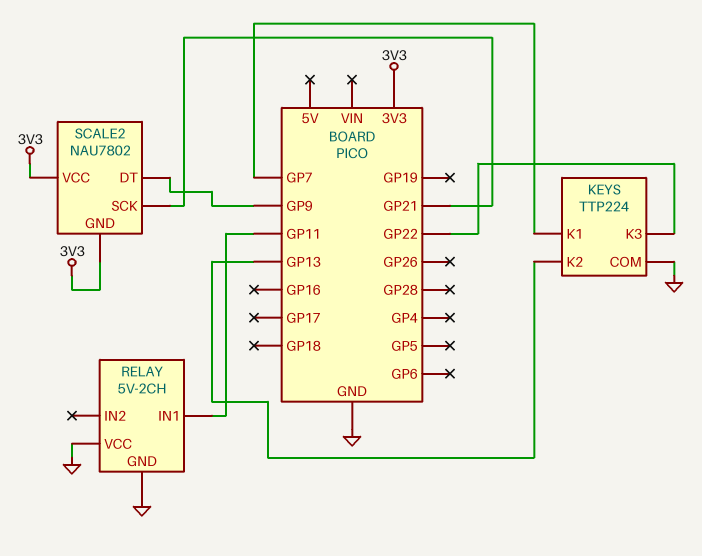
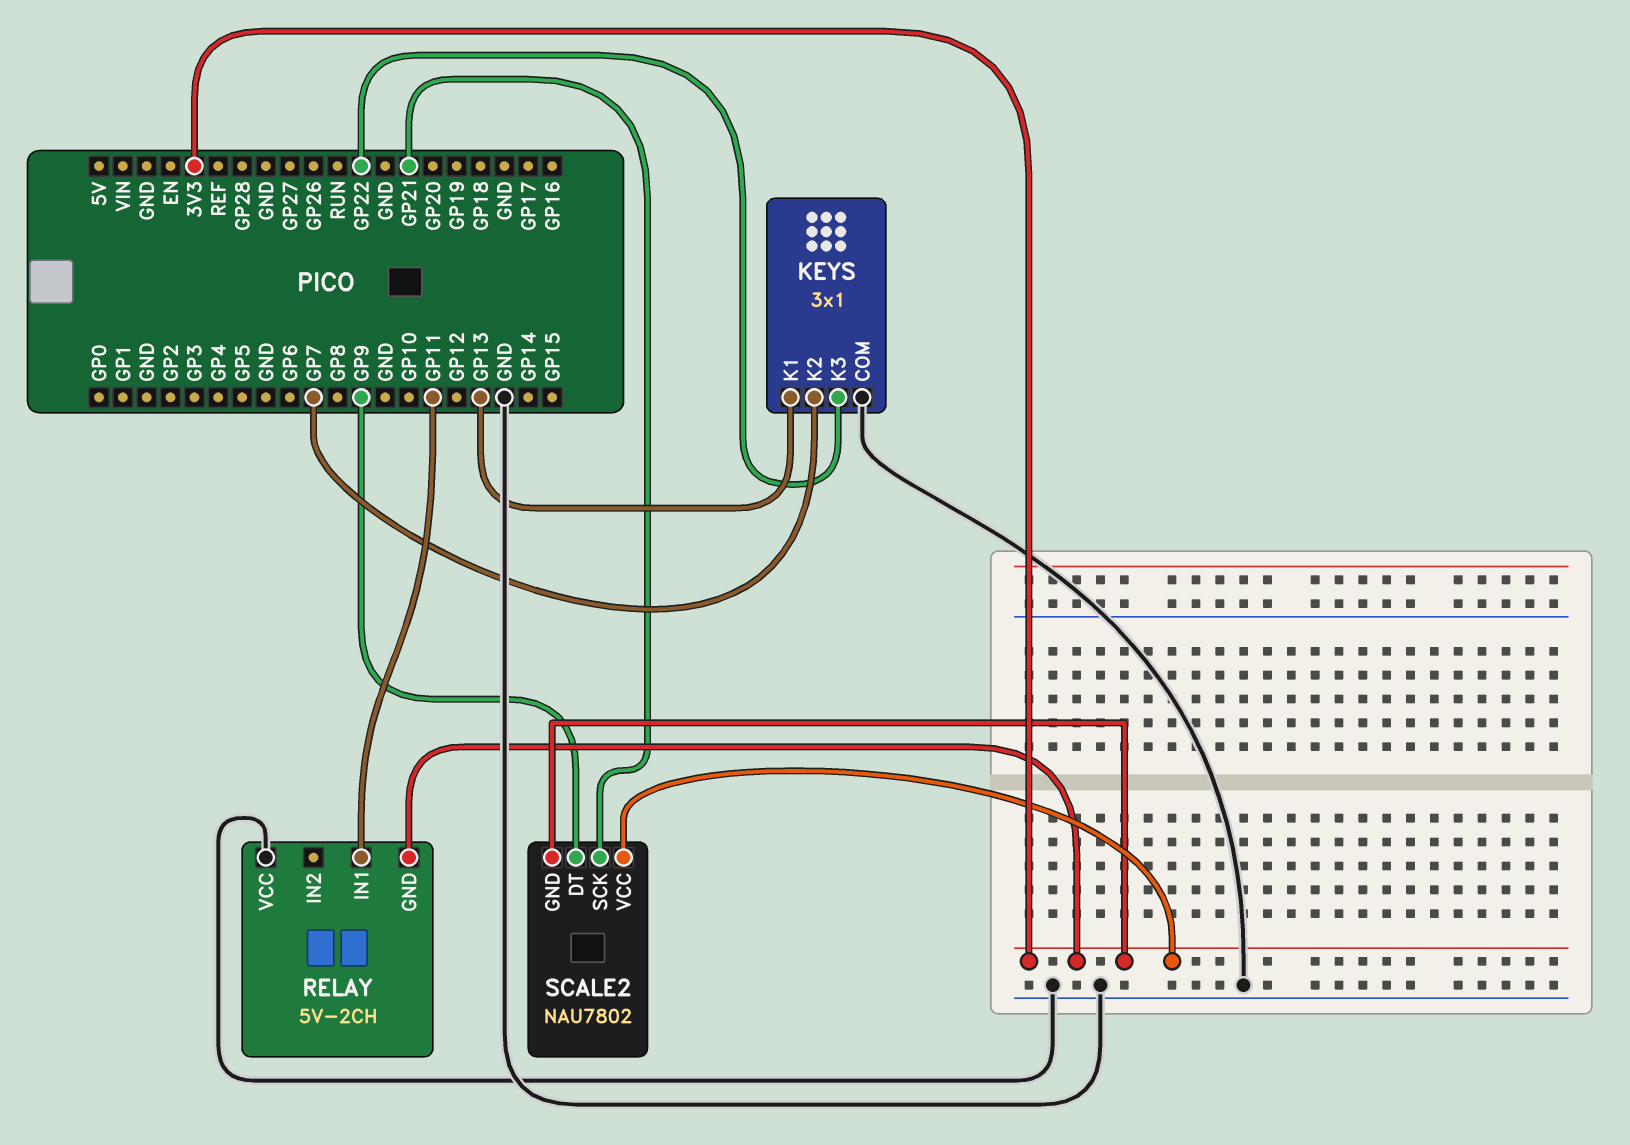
KEYS: TTP224 -> 3x1
KEYS pin K1: GP7 -> GP13
KEYS pin K2: GP13 -> GP7
RELAY pin GND: GND -> 3V3

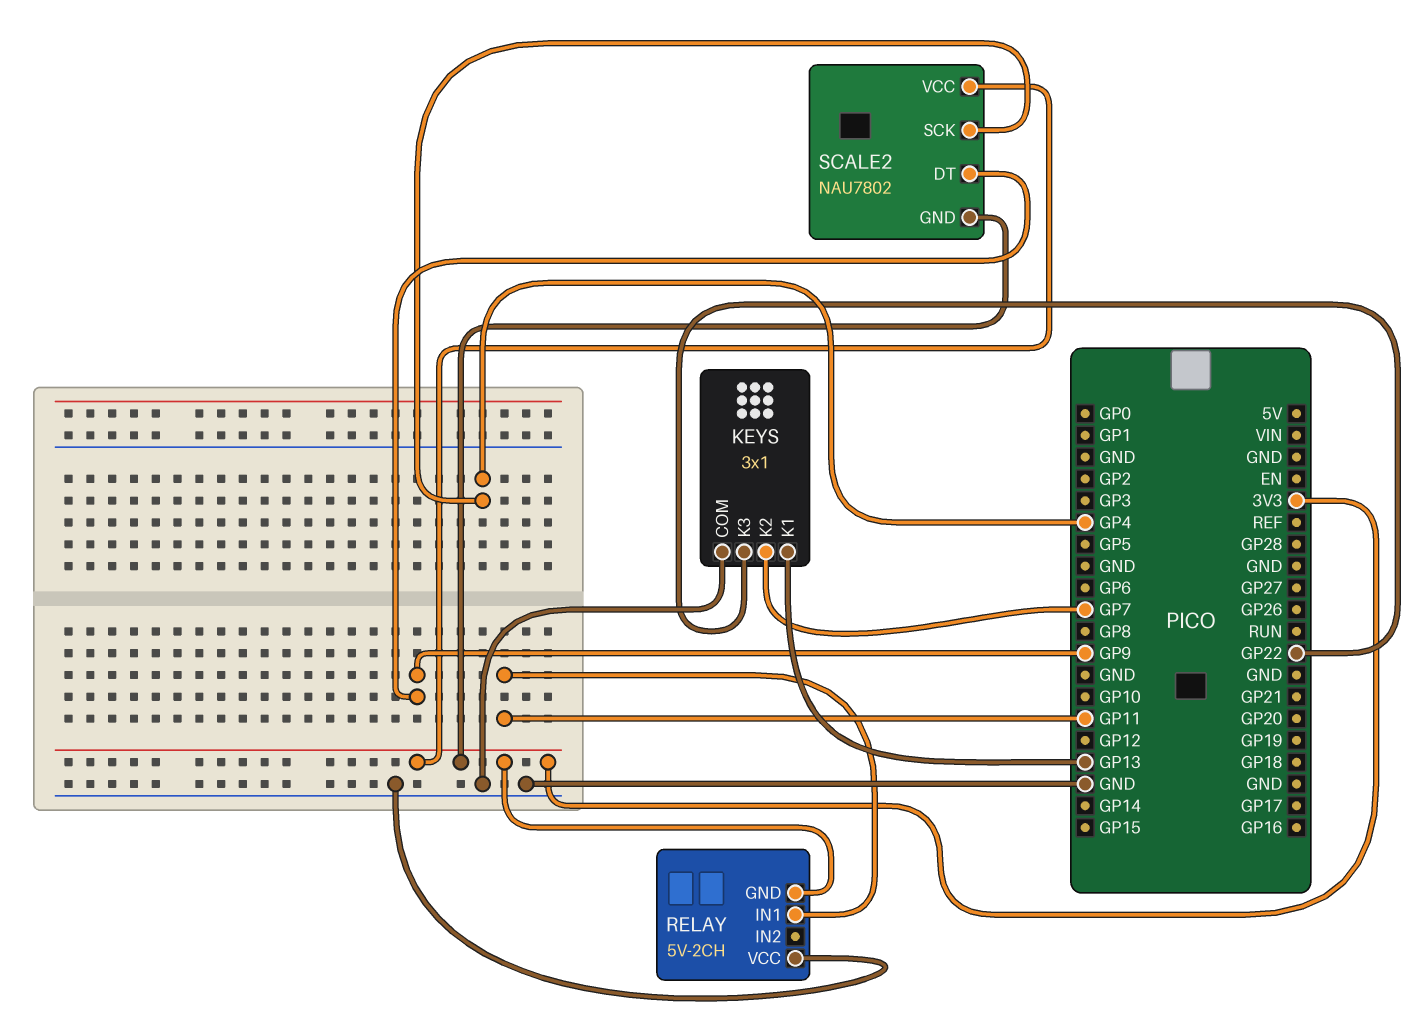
SCALE2 pin SCK: GP21 -> GP4

